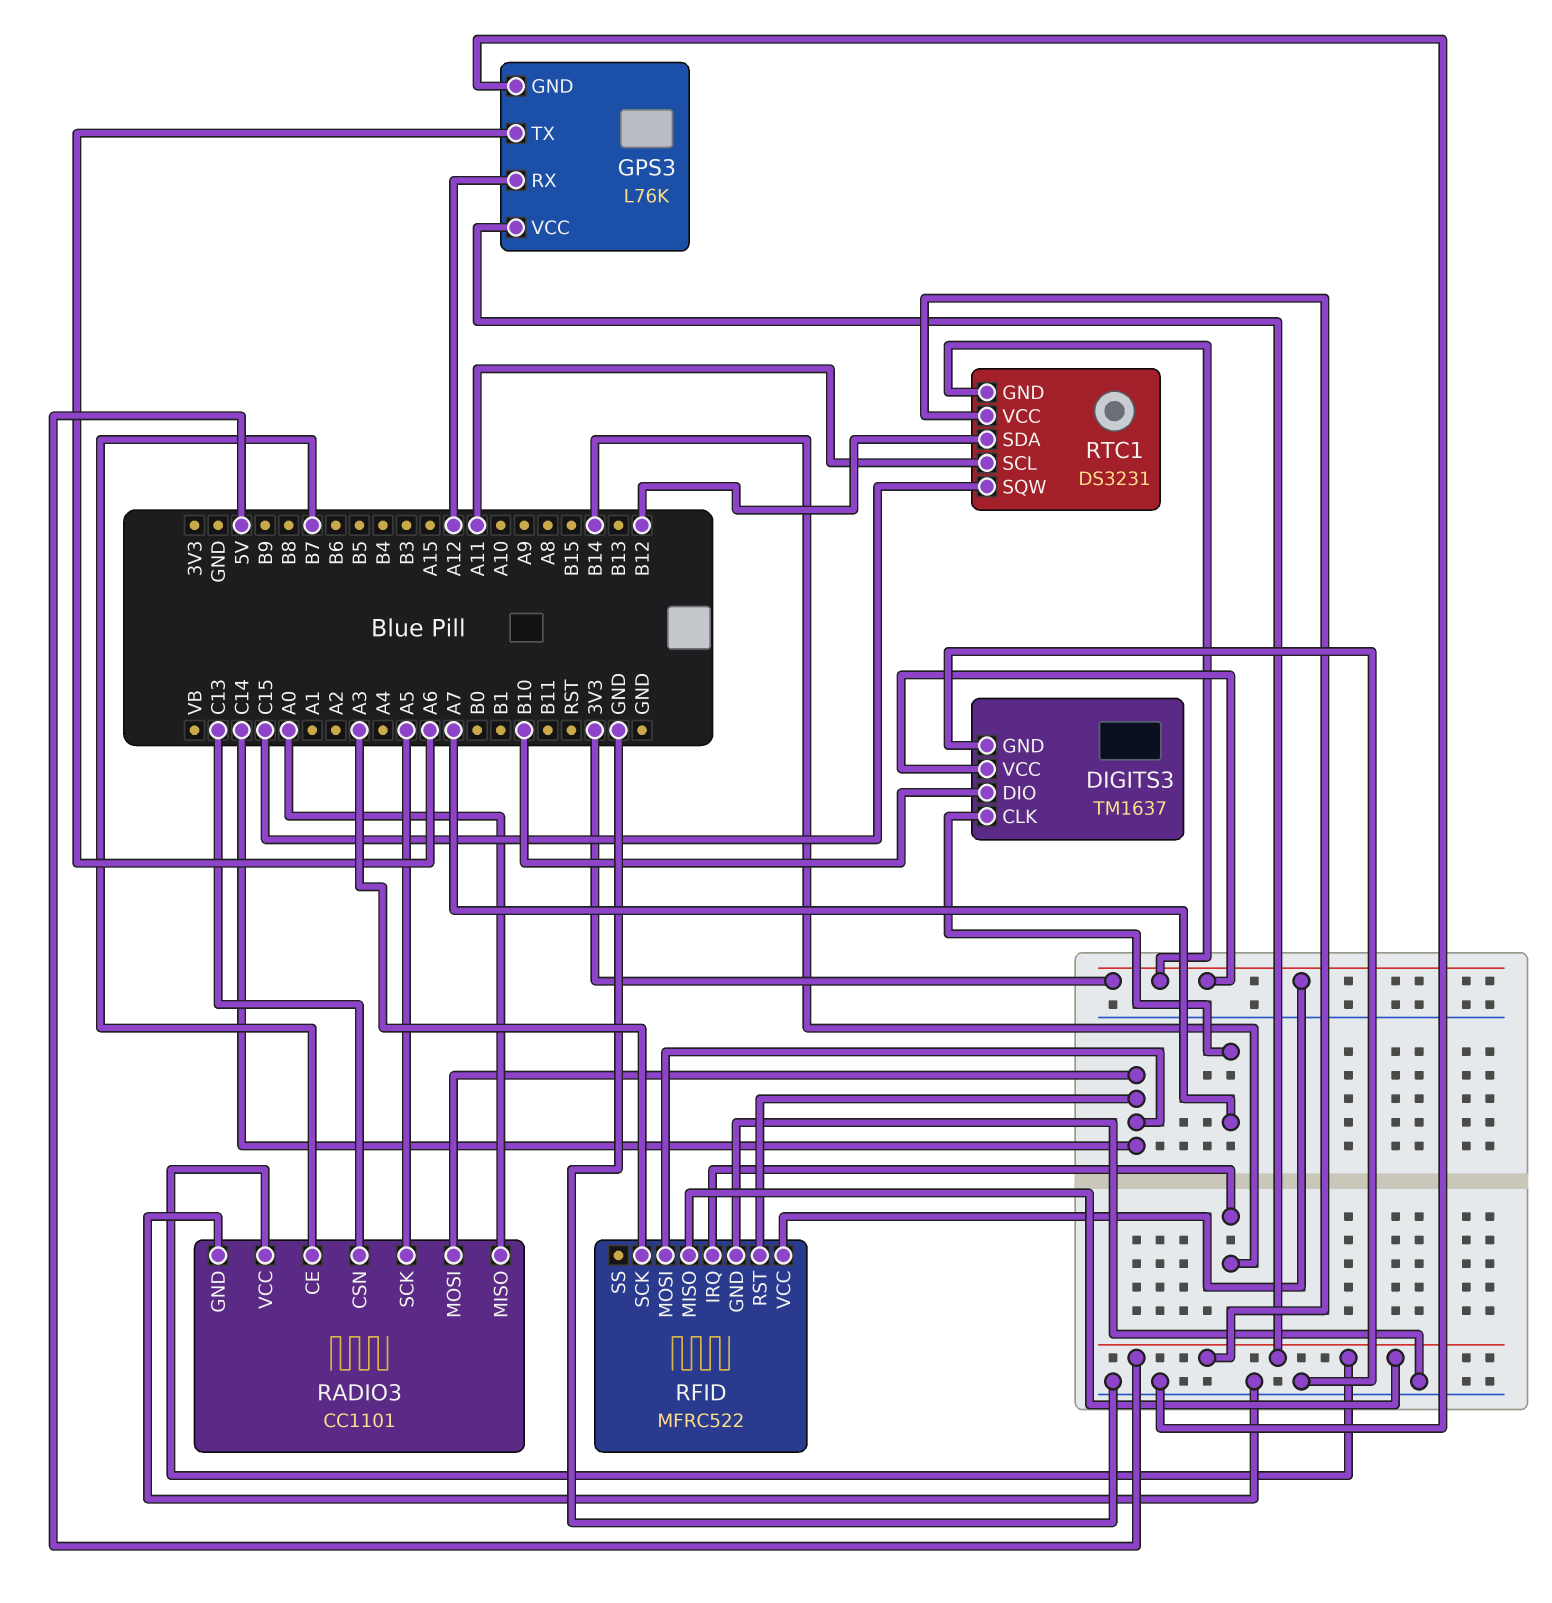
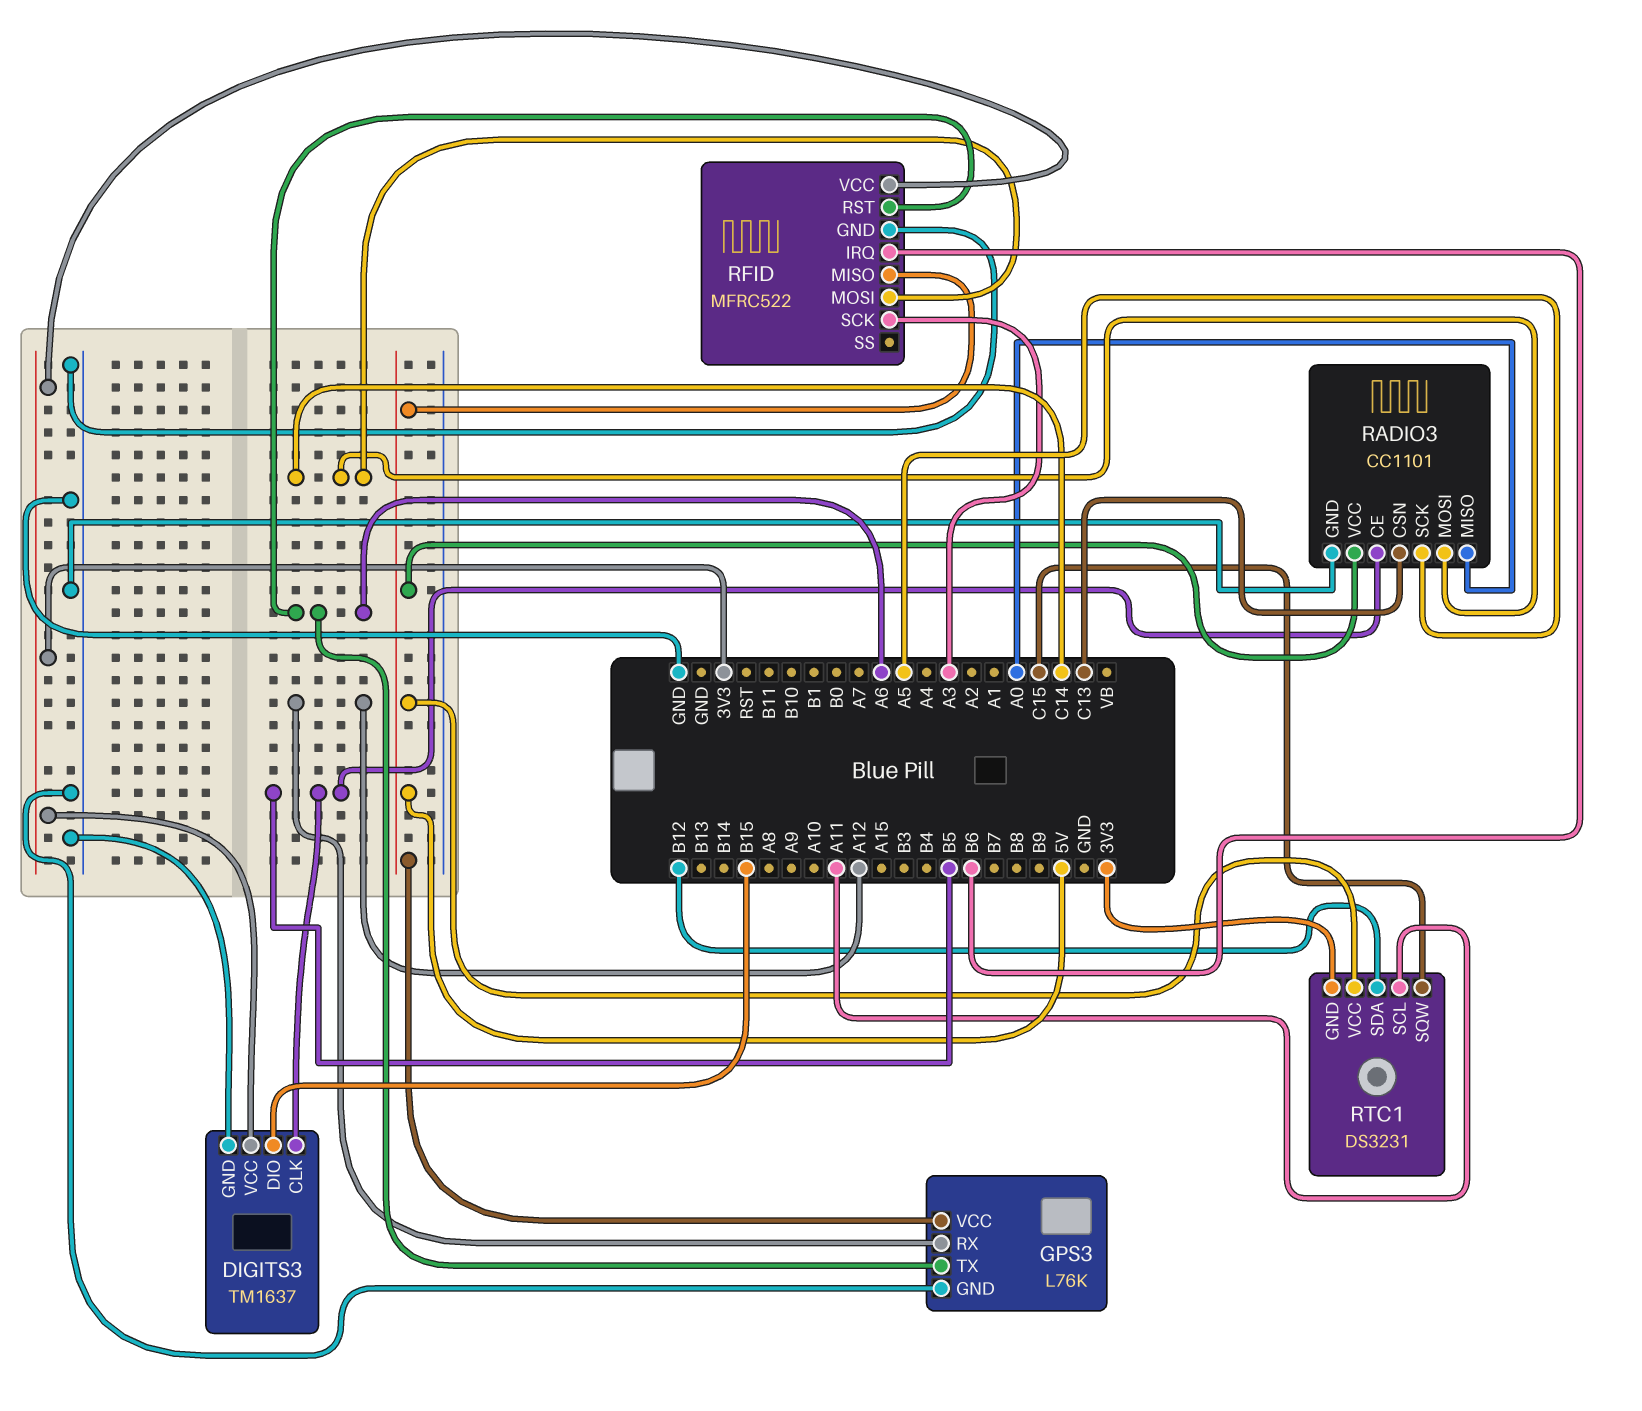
DIGITS3 pin CLK: A7 -> B5
DIGITS3 pin DIO: B10 -> B15
RADIO3 pin CE: B7 -> B5
RFID pin IRQ: B14 -> B6
RFID pin RST: C14 -> A6

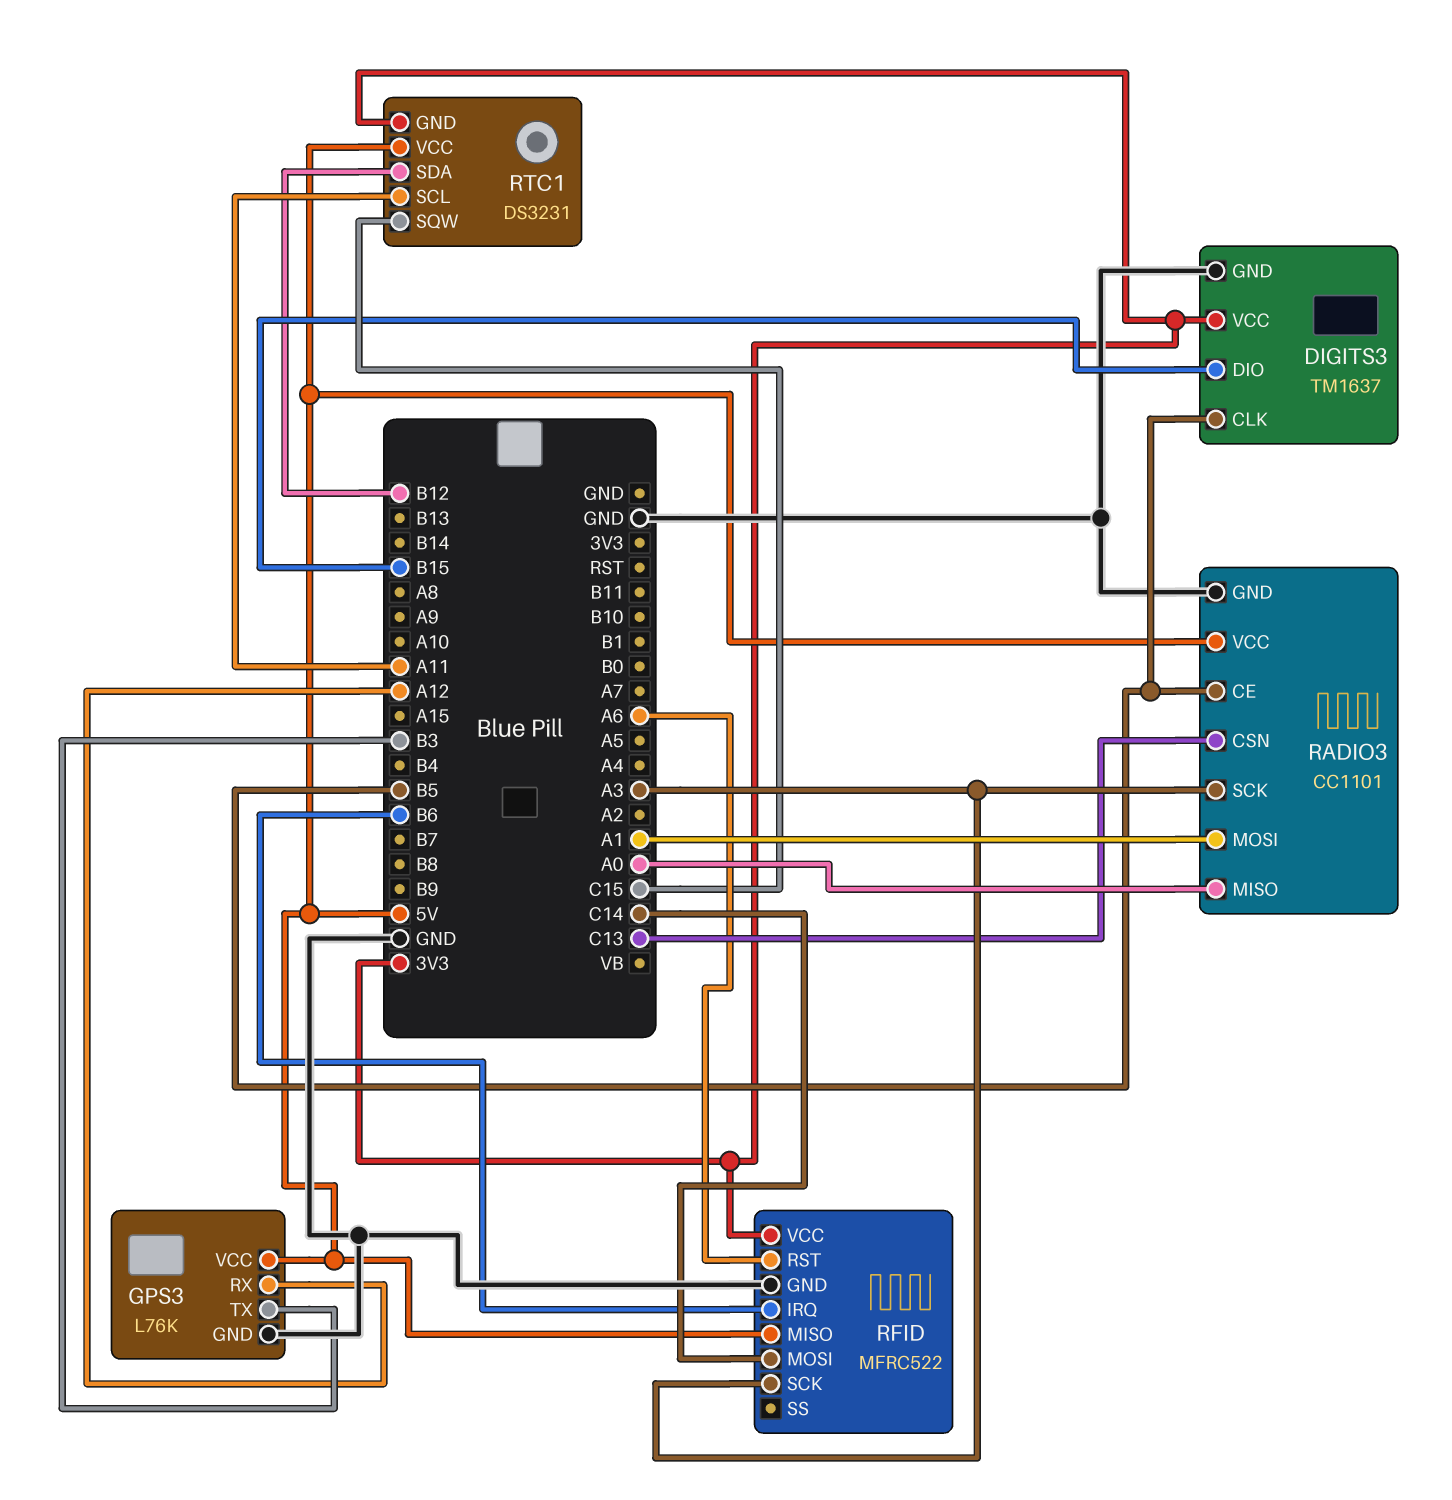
GPS3 pin TX: A6 -> B3
RADIO3 pin MOSI: C14 -> A1
RADIO3 pin SCK: A5 -> A3

